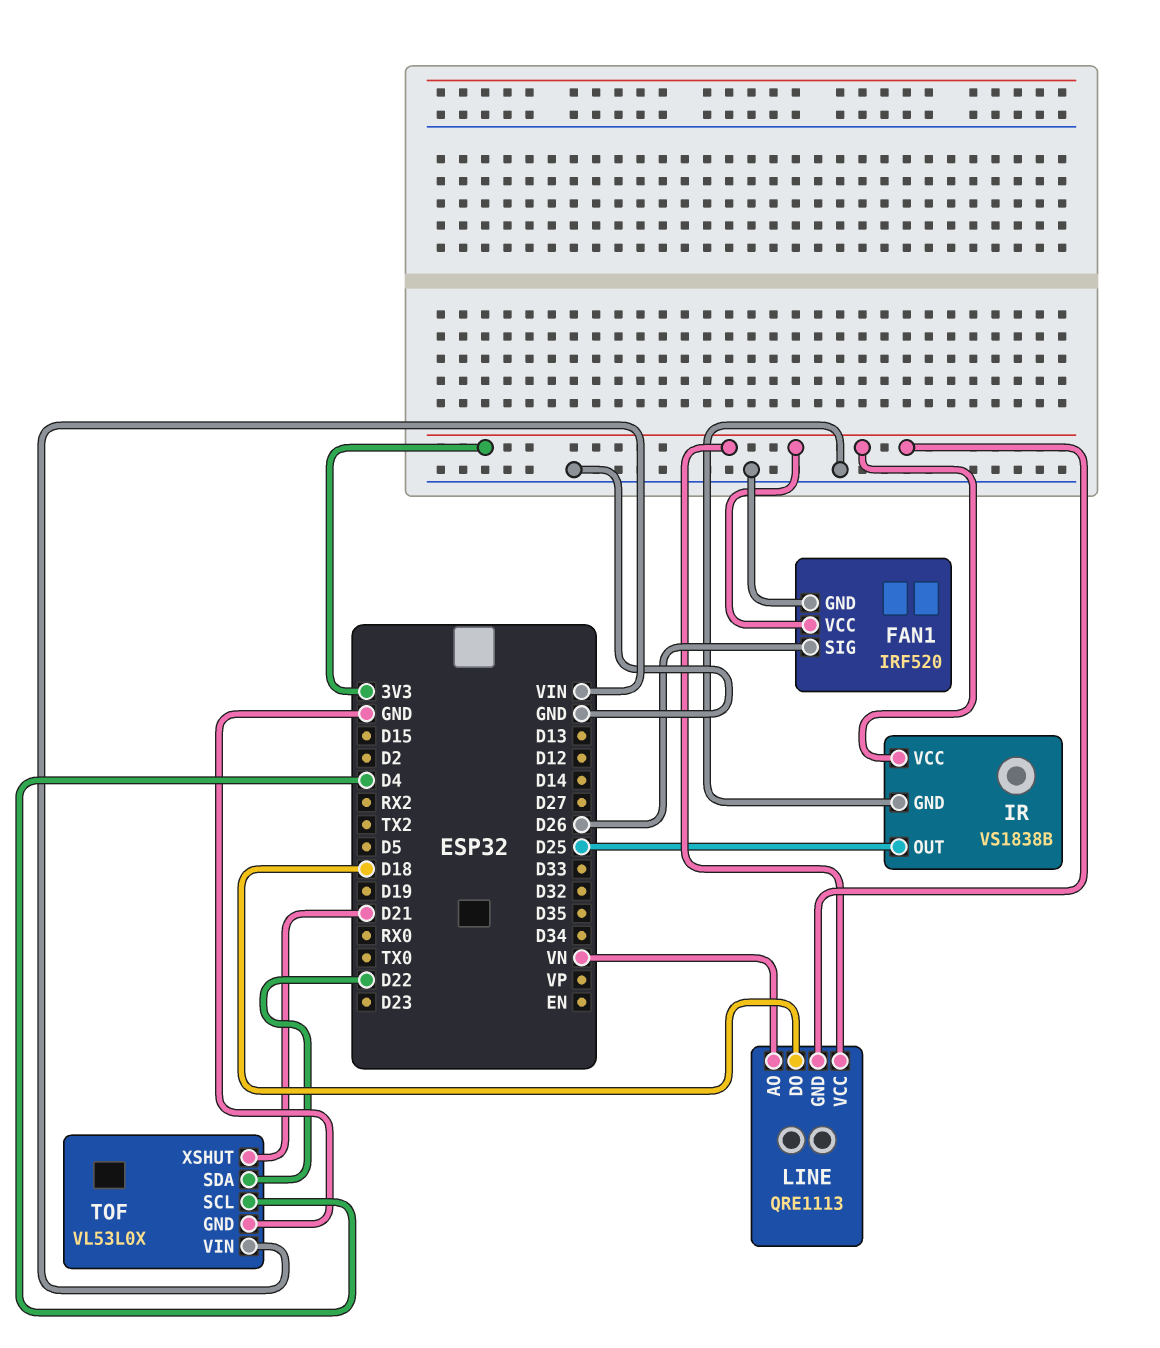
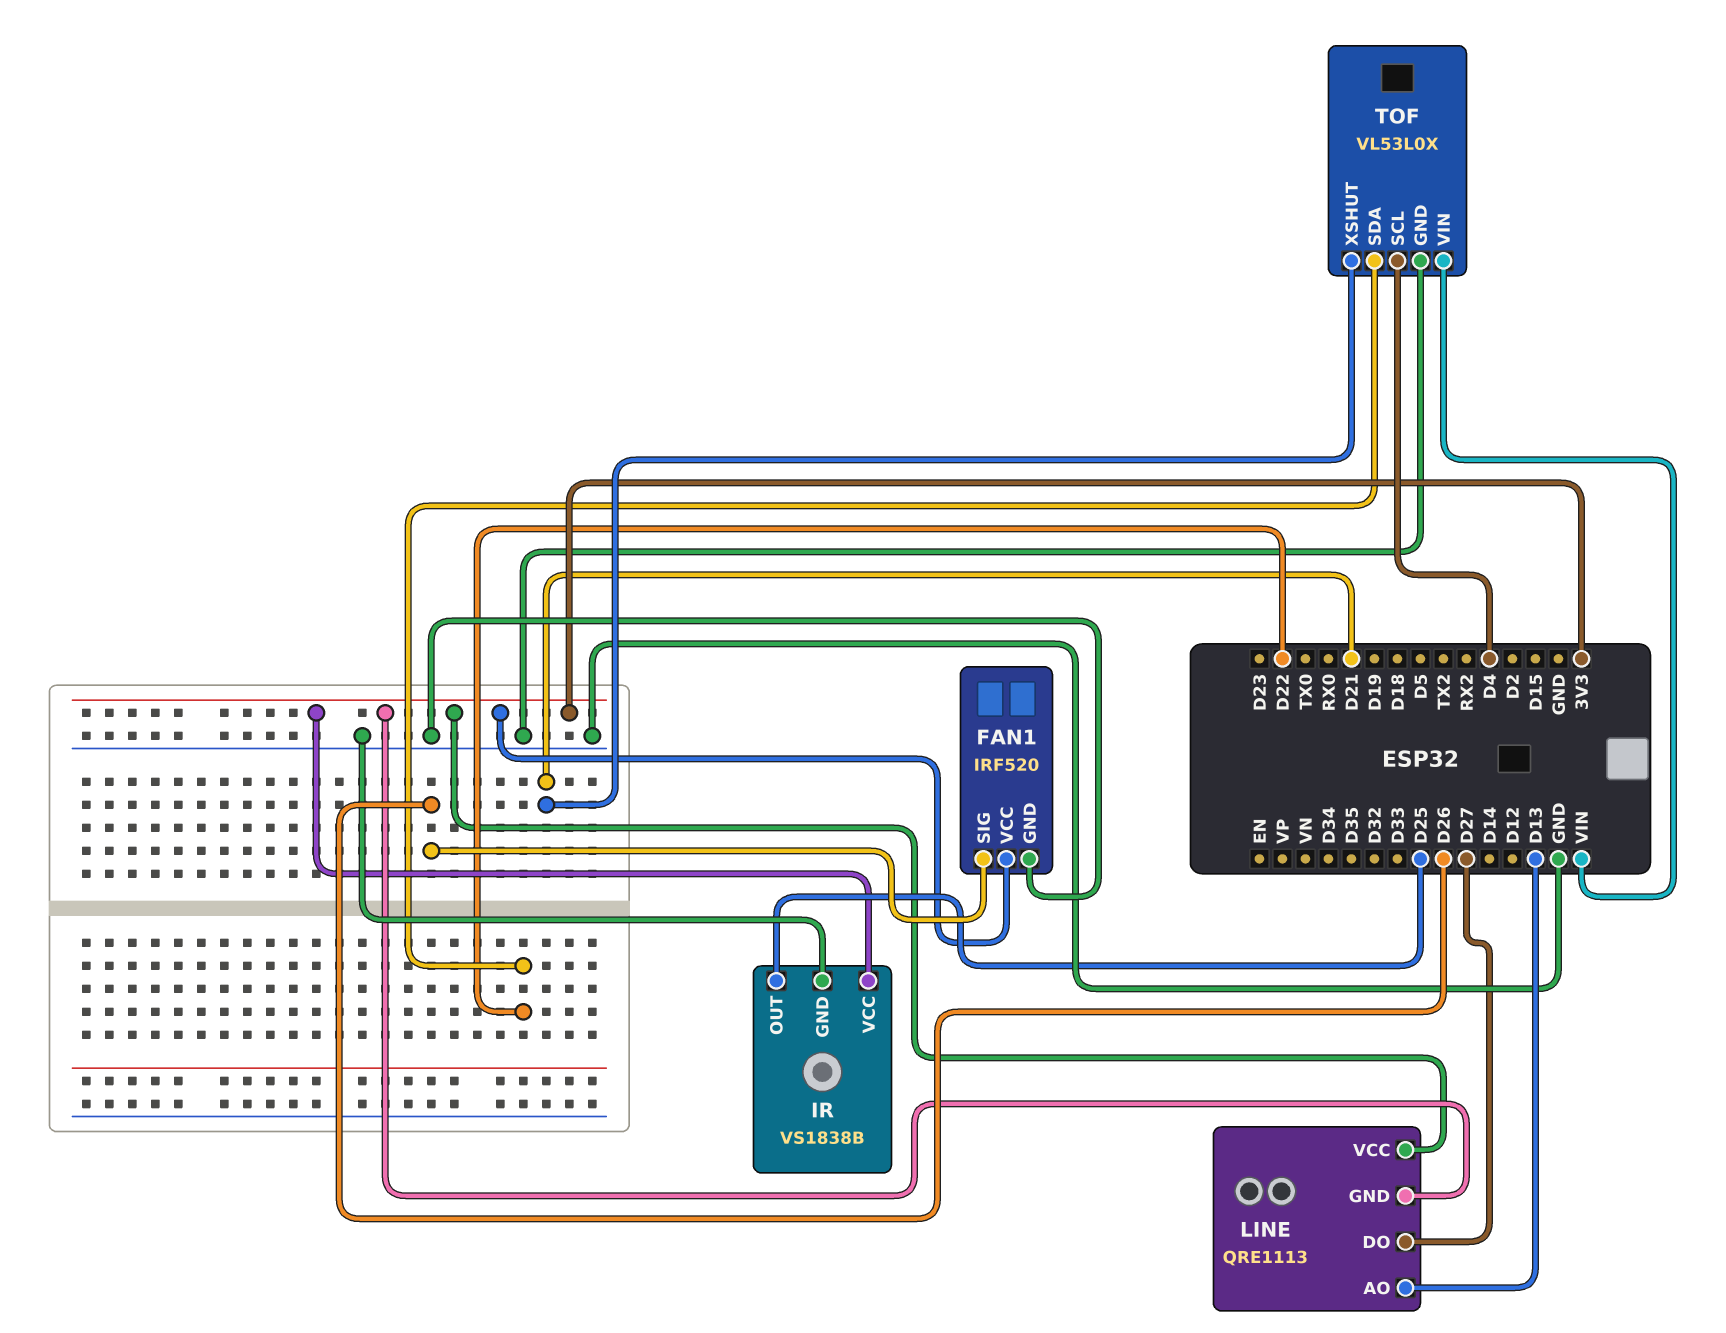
LINE pin AO: VN -> D13
LINE pin DO: D18 -> D27

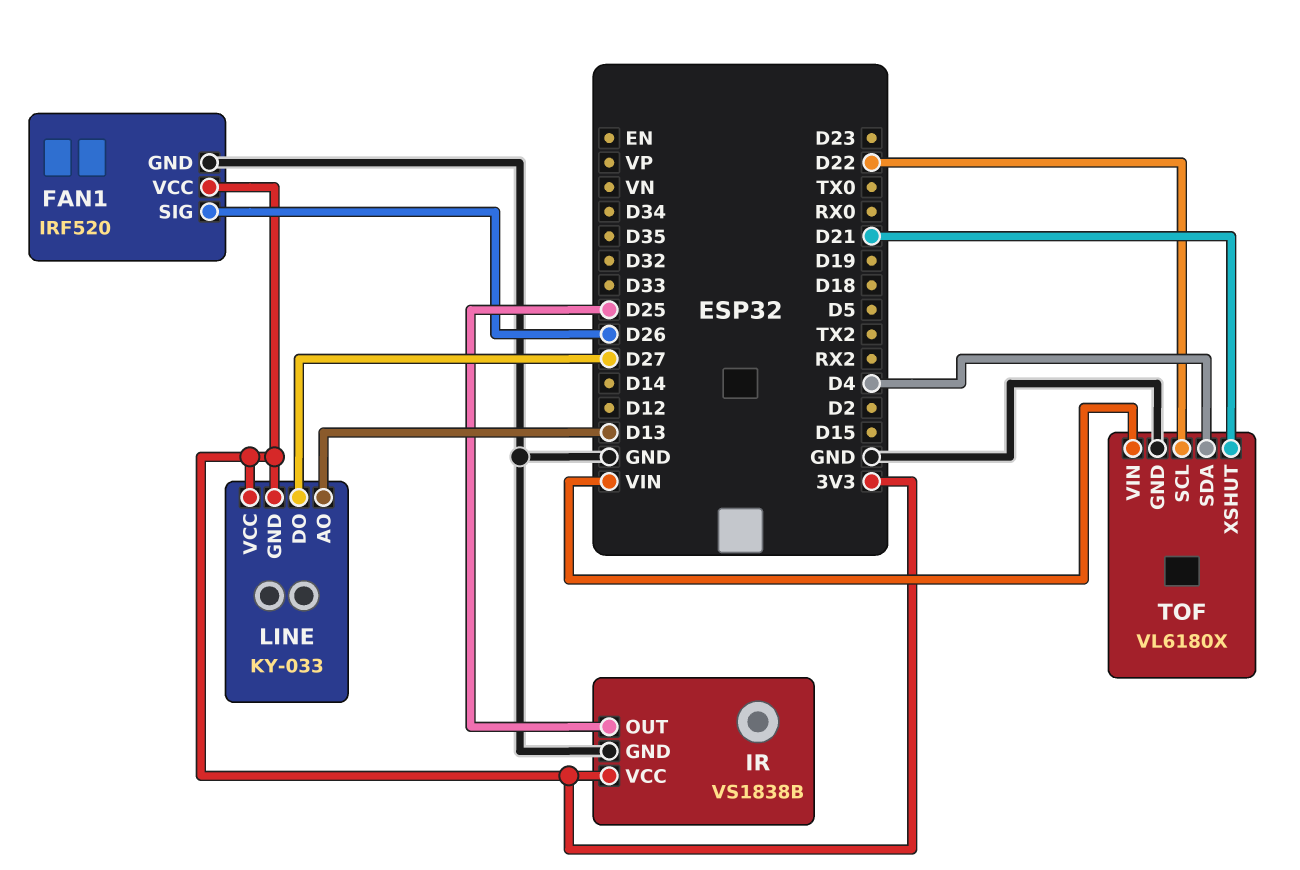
LINE: QRE1113 -> KY-033
TOF: VL53L0X -> VL6180X
TOF pin SCL: D4 -> D22
TOF pin SDA: D22 -> D4

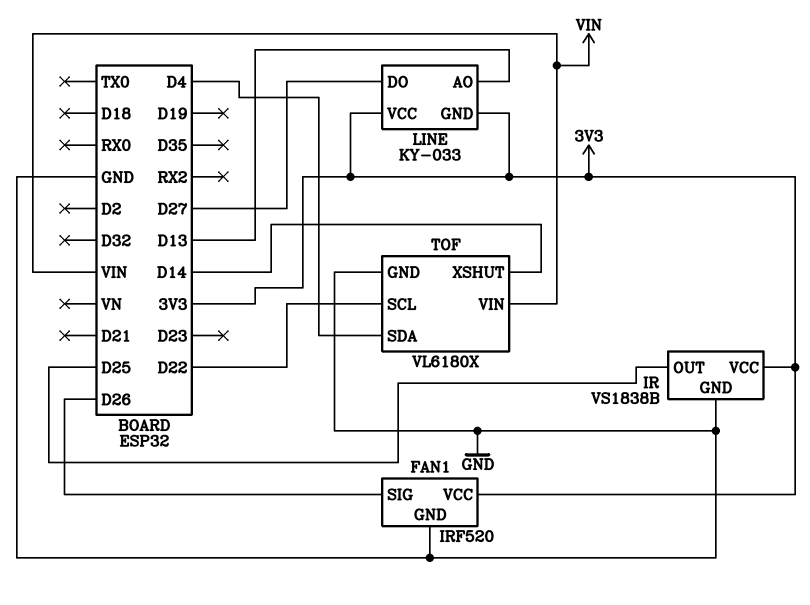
TOF pin XSHUT: D21 -> D14

